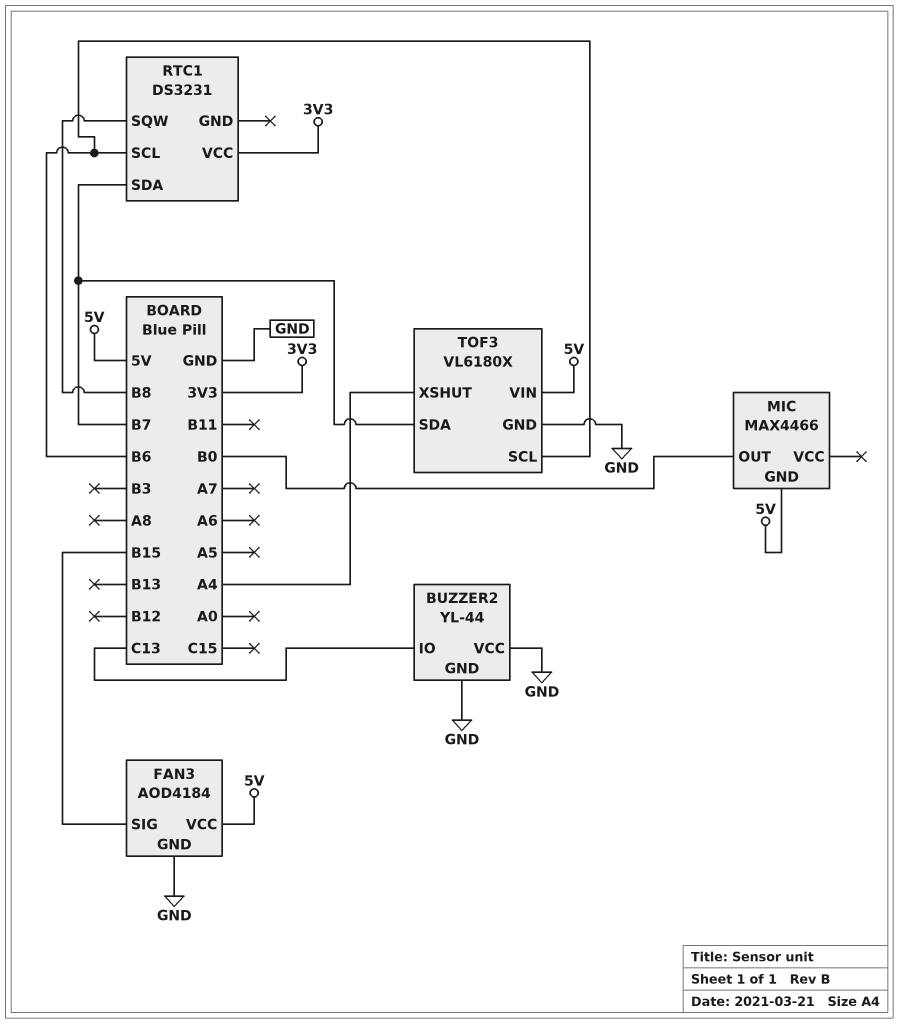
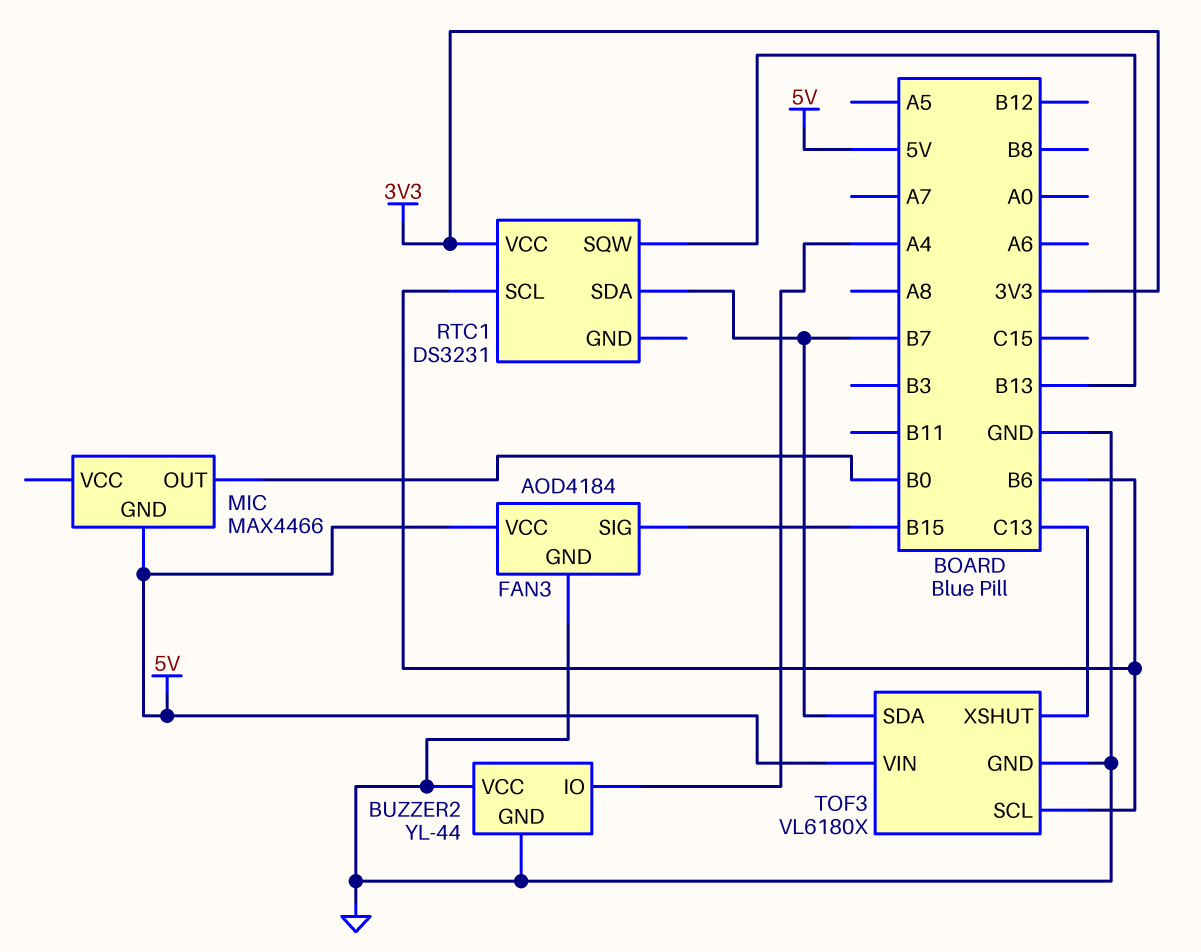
BUZZER2 pin IO: C13 -> A4
RTC1 pin SQW: B8 -> B13
TOF3 pin XSHUT: A4 -> C13

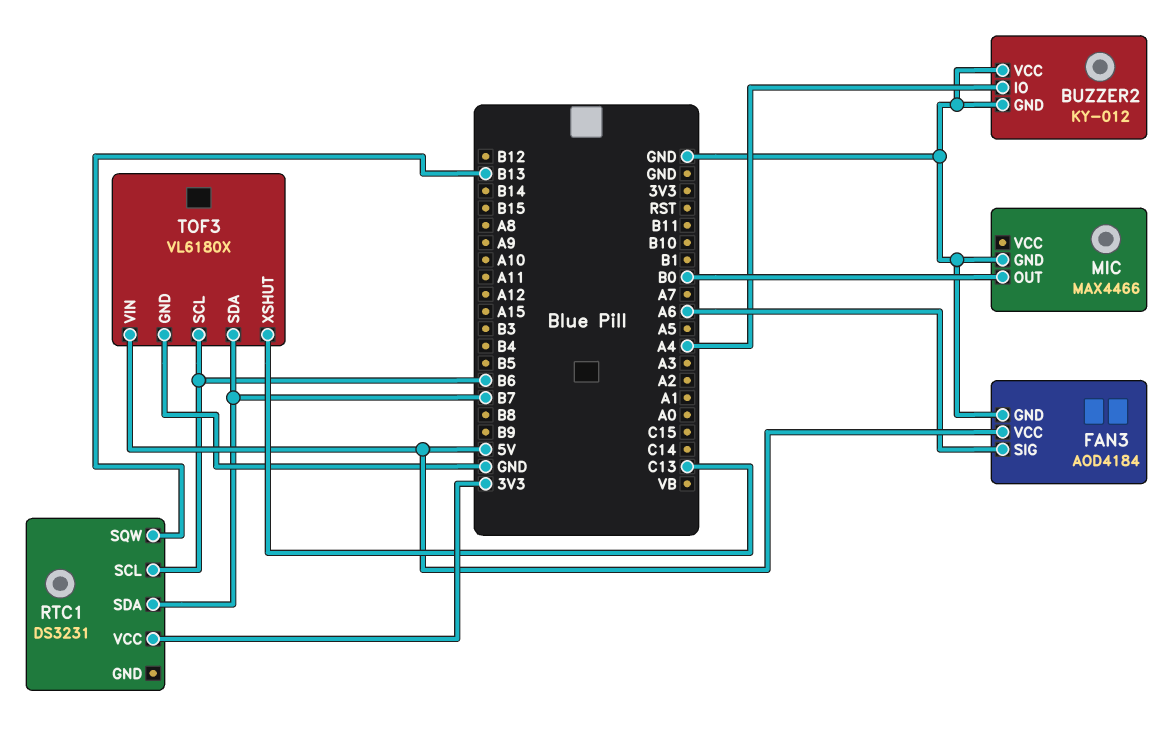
BUZZER2: YL-44 -> KY-012
FAN3 pin SIG: B15 -> A6
MIC pin GND: 5V -> GND

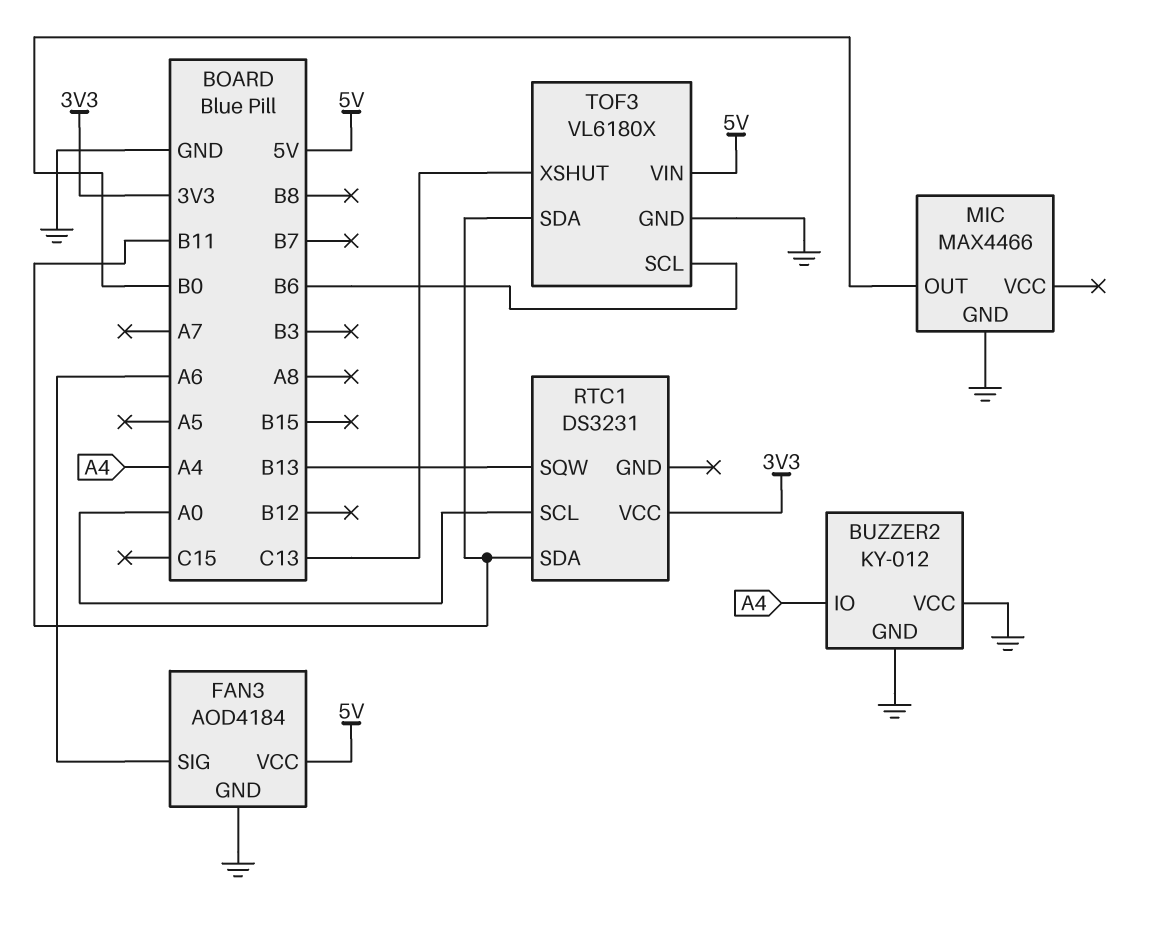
RTC1 pin SCL: B6 -> A0
RTC1 pin SDA: B7 -> B11
TOF3 pin SDA: B7 -> B11

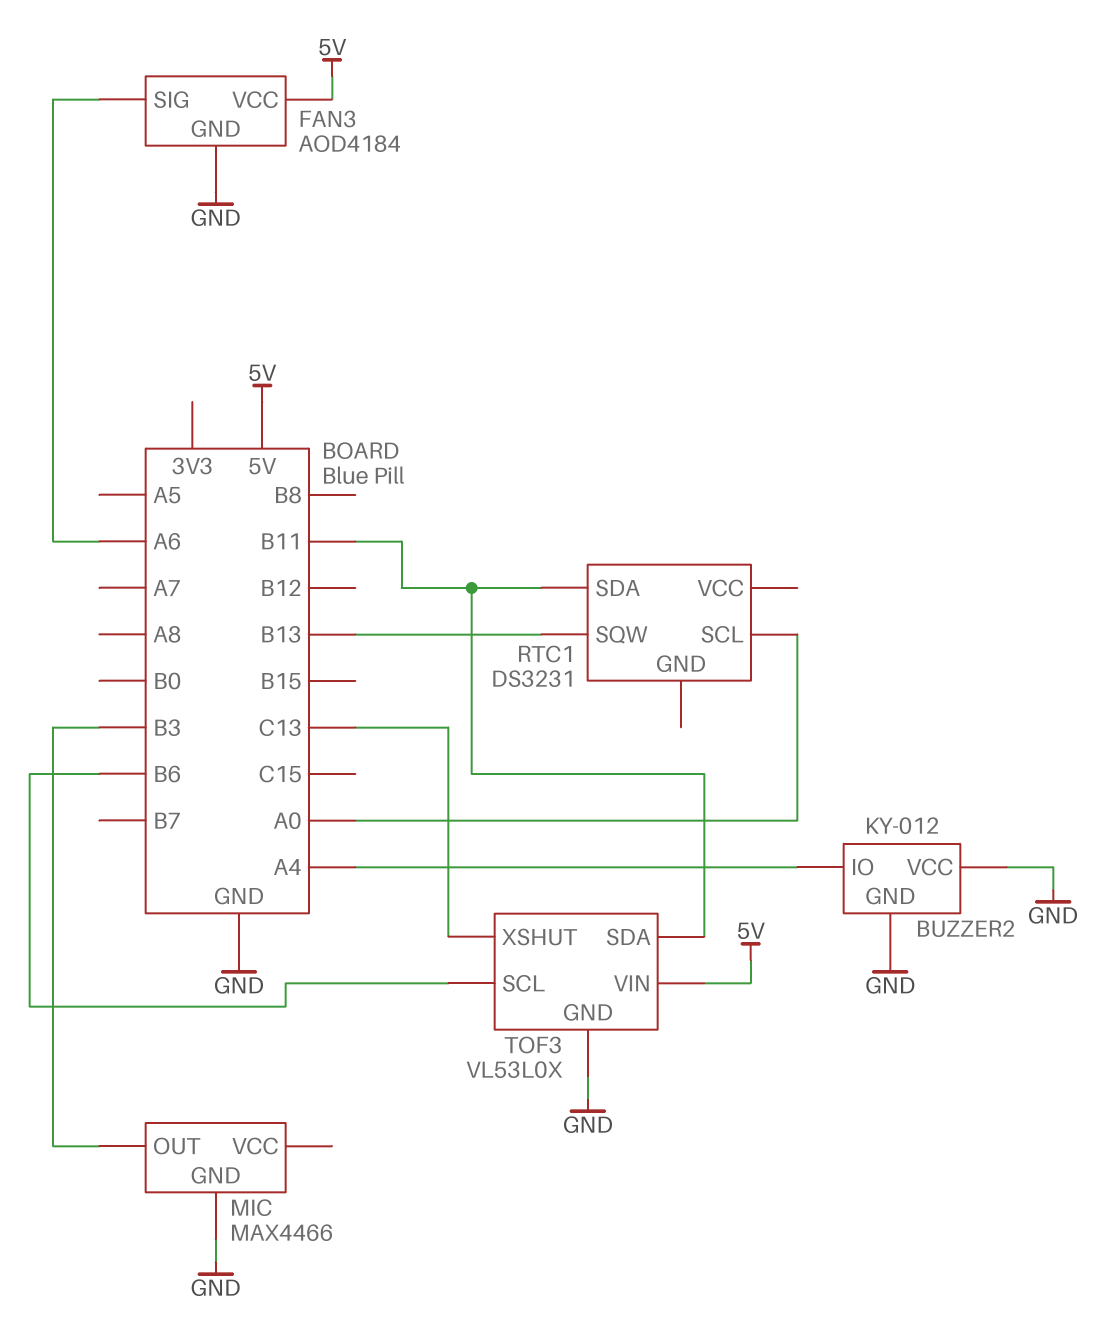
MIC pin OUT: B0 -> B3
RTC1 pin VCC: 3V3 -> none
TOF3: VL6180X -> VL53L0X

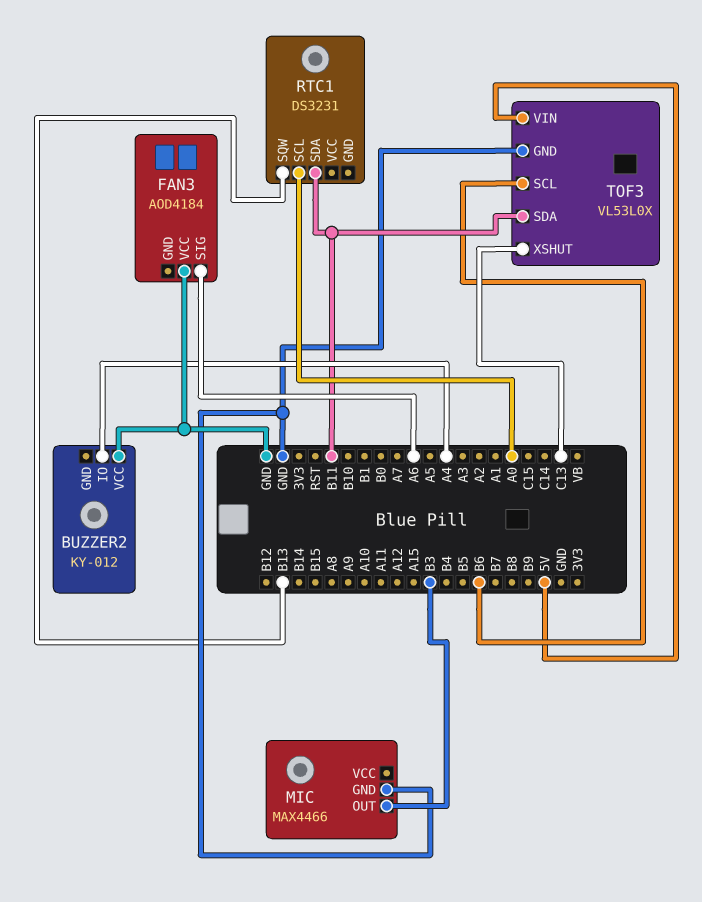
BUZZER2 pin GND: GND -> none
FAN3 pin GND: GND -> none
FAN3 pin VCC: 5V -> GND

